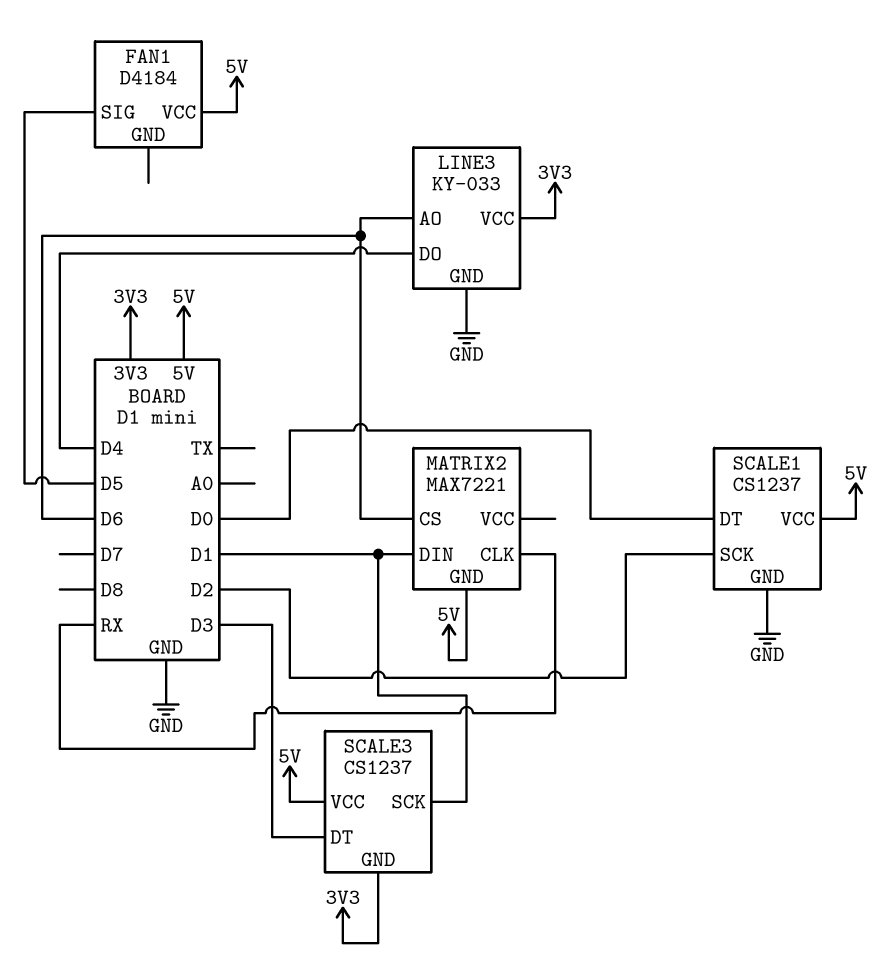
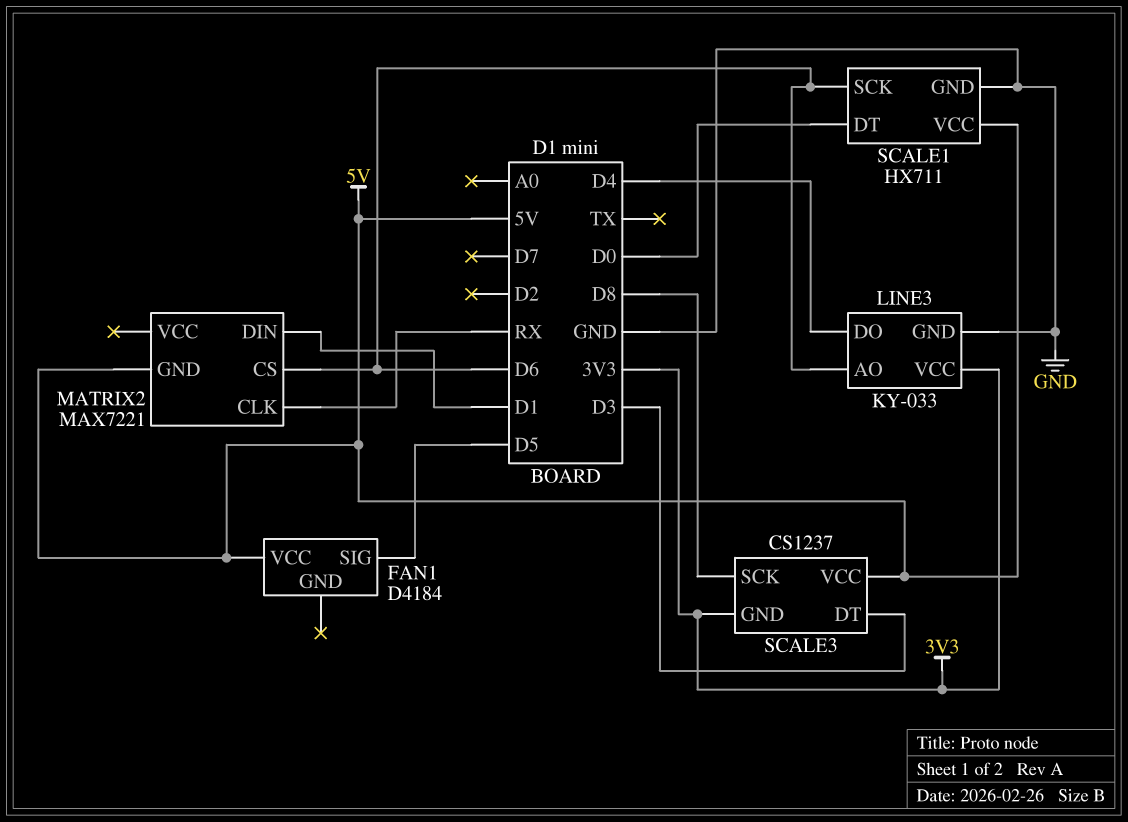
SCALE1: CS1237 -> HX711
SCALE1 pin SCK: D2 -> D6
SCALE3 pin SCK: D1 -> D8

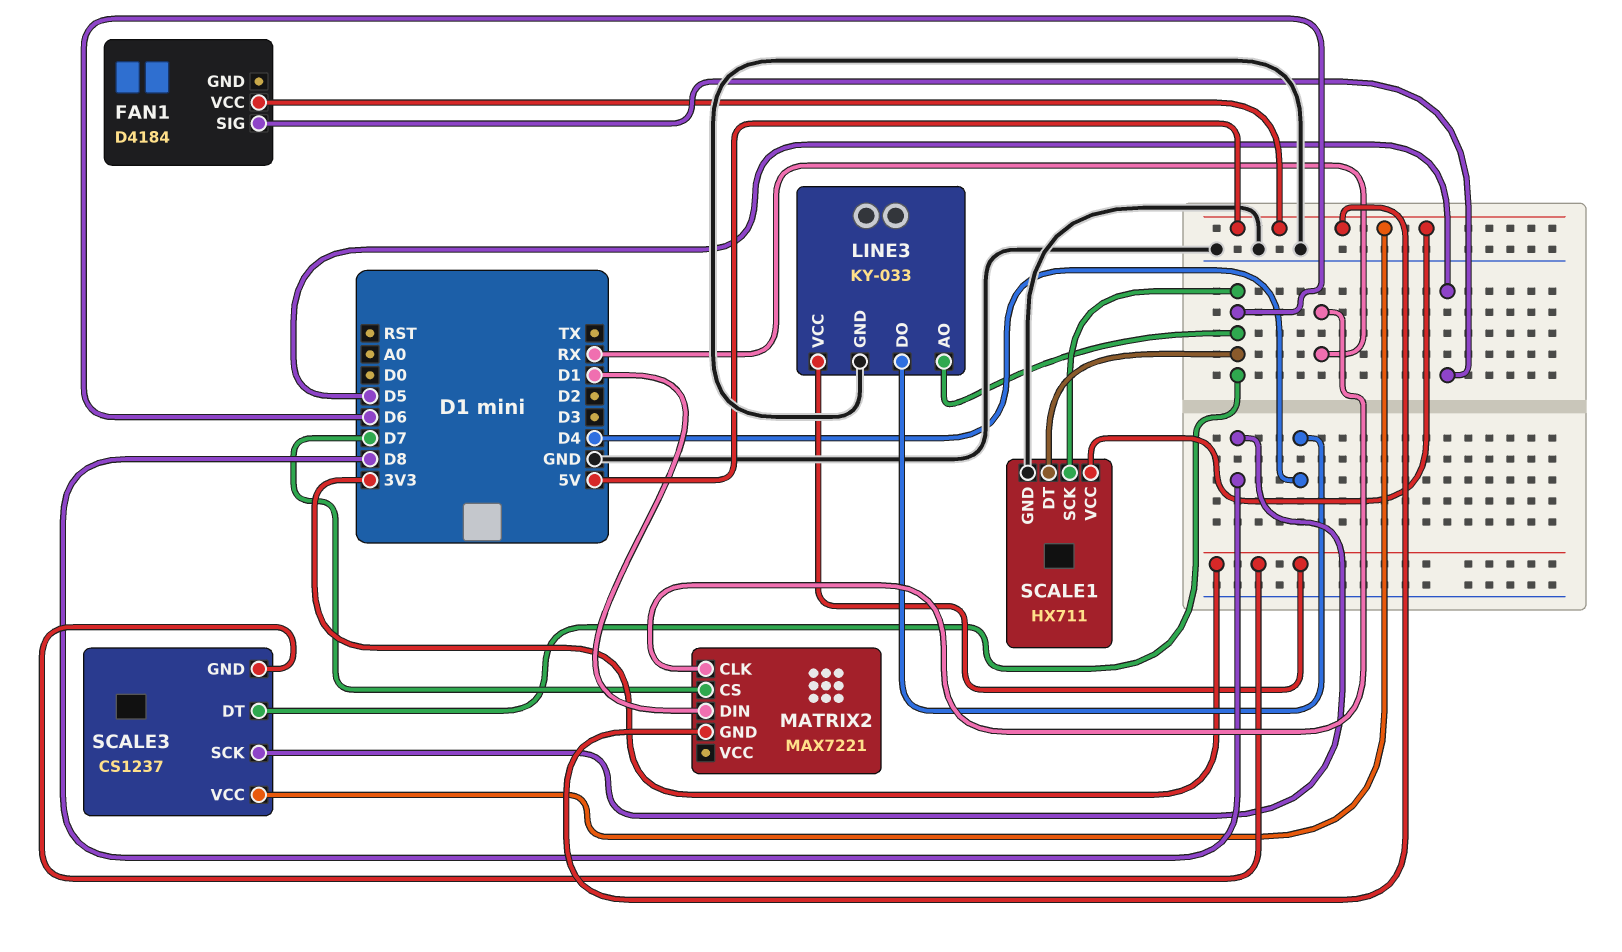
MATRIX2 pin CS: D6 -> D7
SCALE1 pin DT: D0 -> D6
SCALE3 pin DT: D3 -> D6

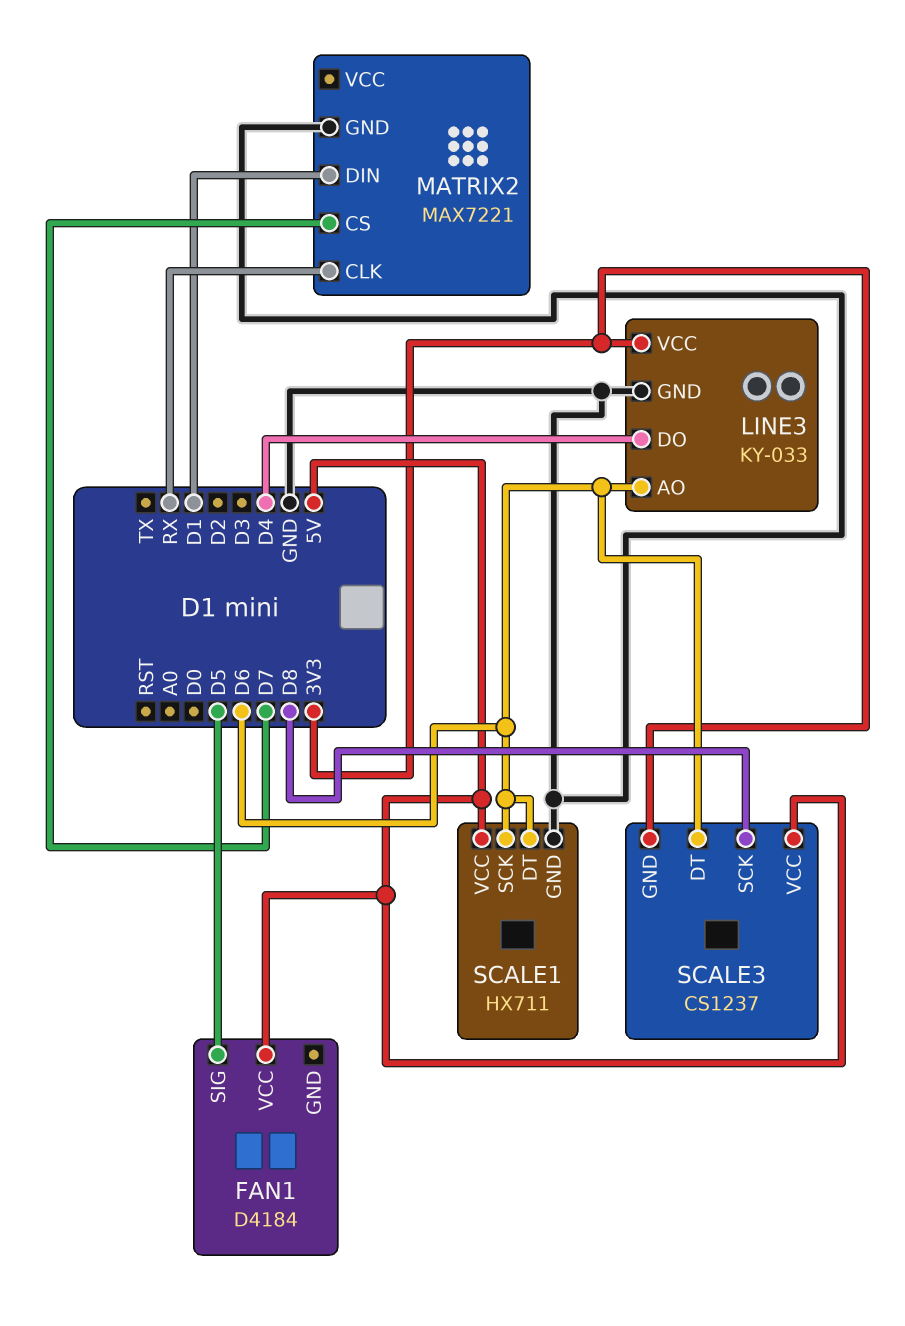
MATRIX2 pin GND: 5V -> GND

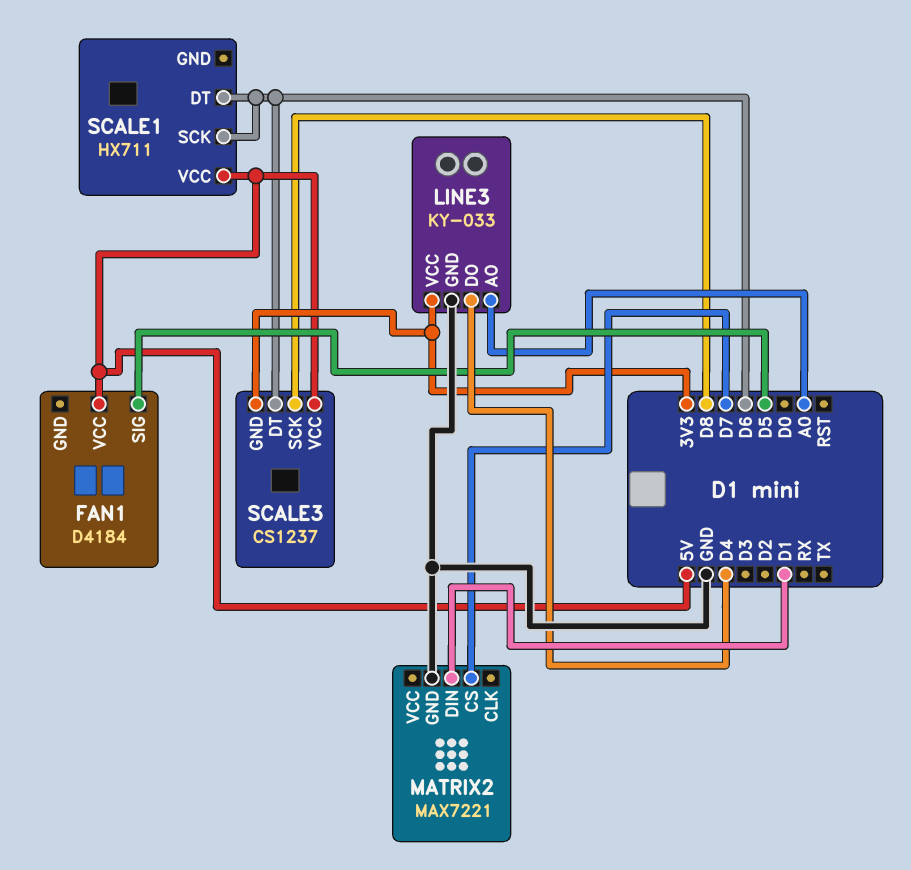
LINE3 pin AO: D6 -> A0
MATRIX2 pin CLK: RX -> none
SCALE1 pin GND: GND -> none

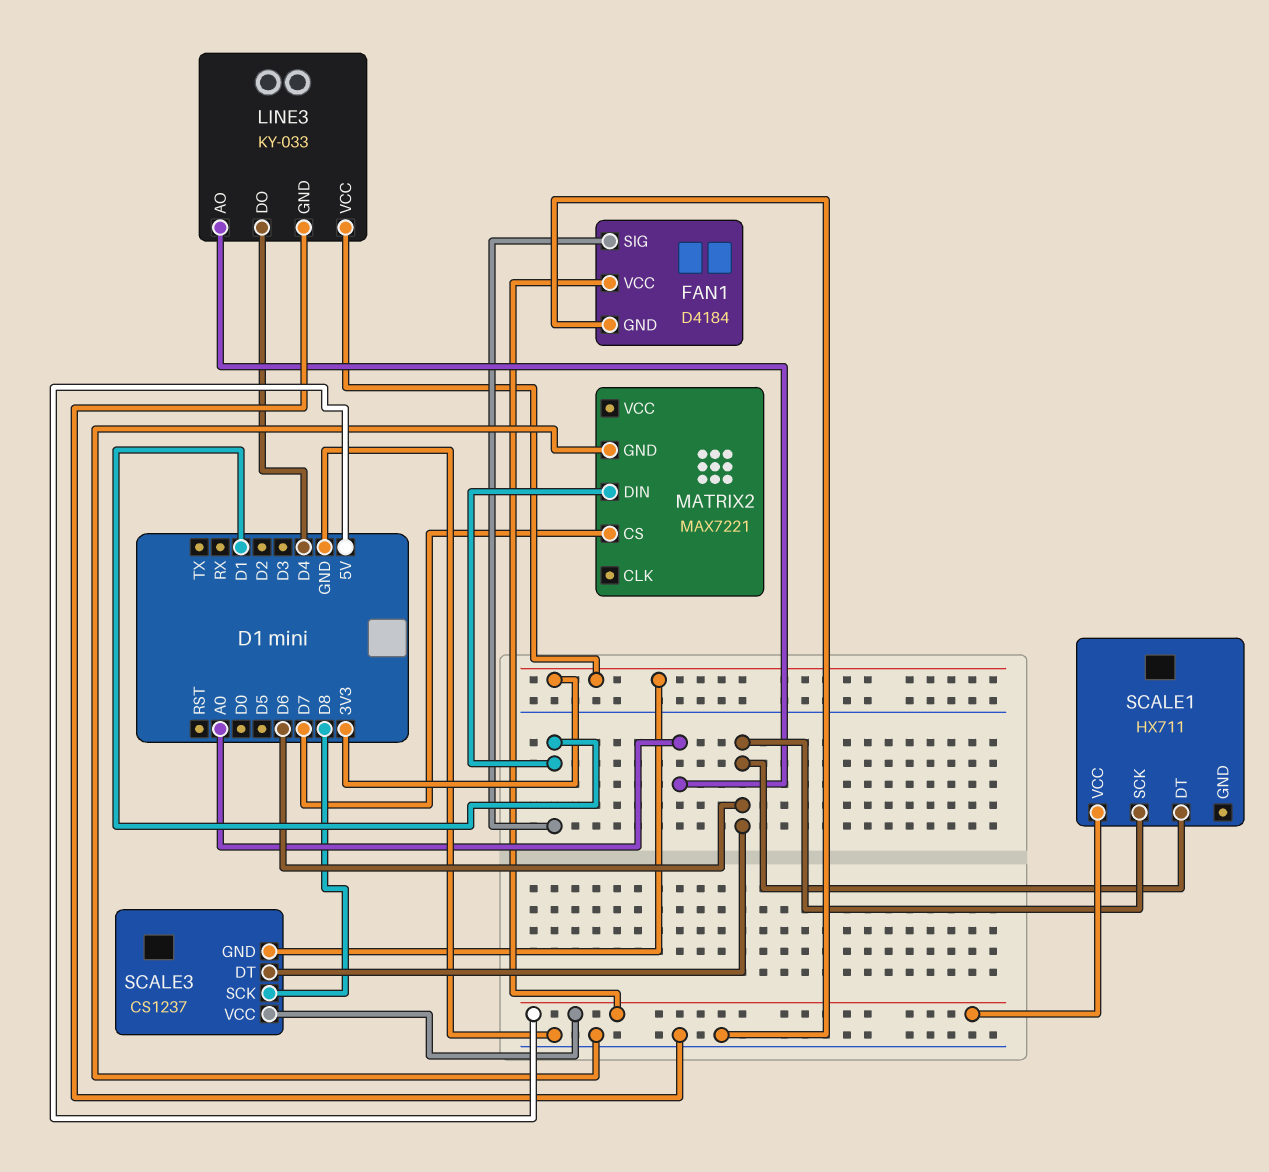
FAN1 pin GND: none -> GND
FAN1 pin SIG: D5 -> D1

